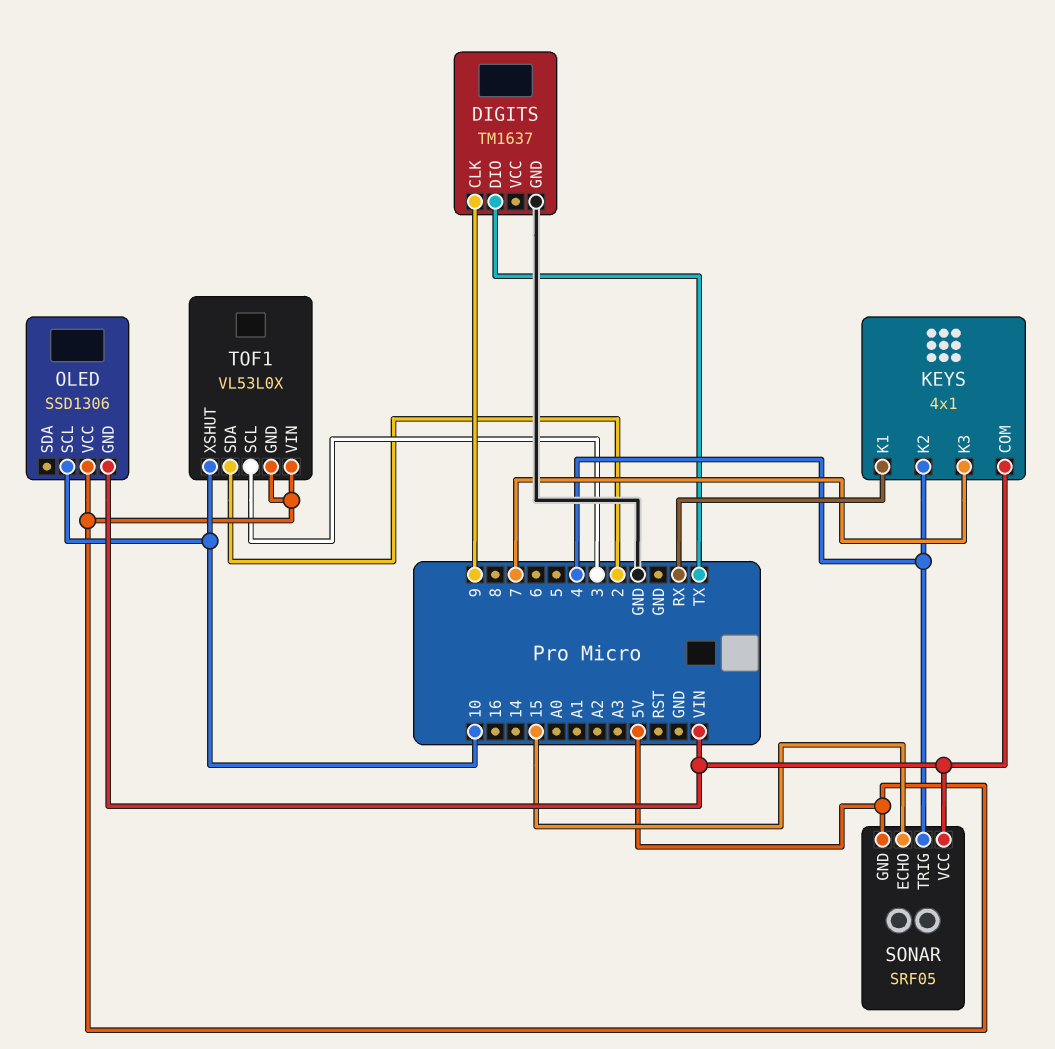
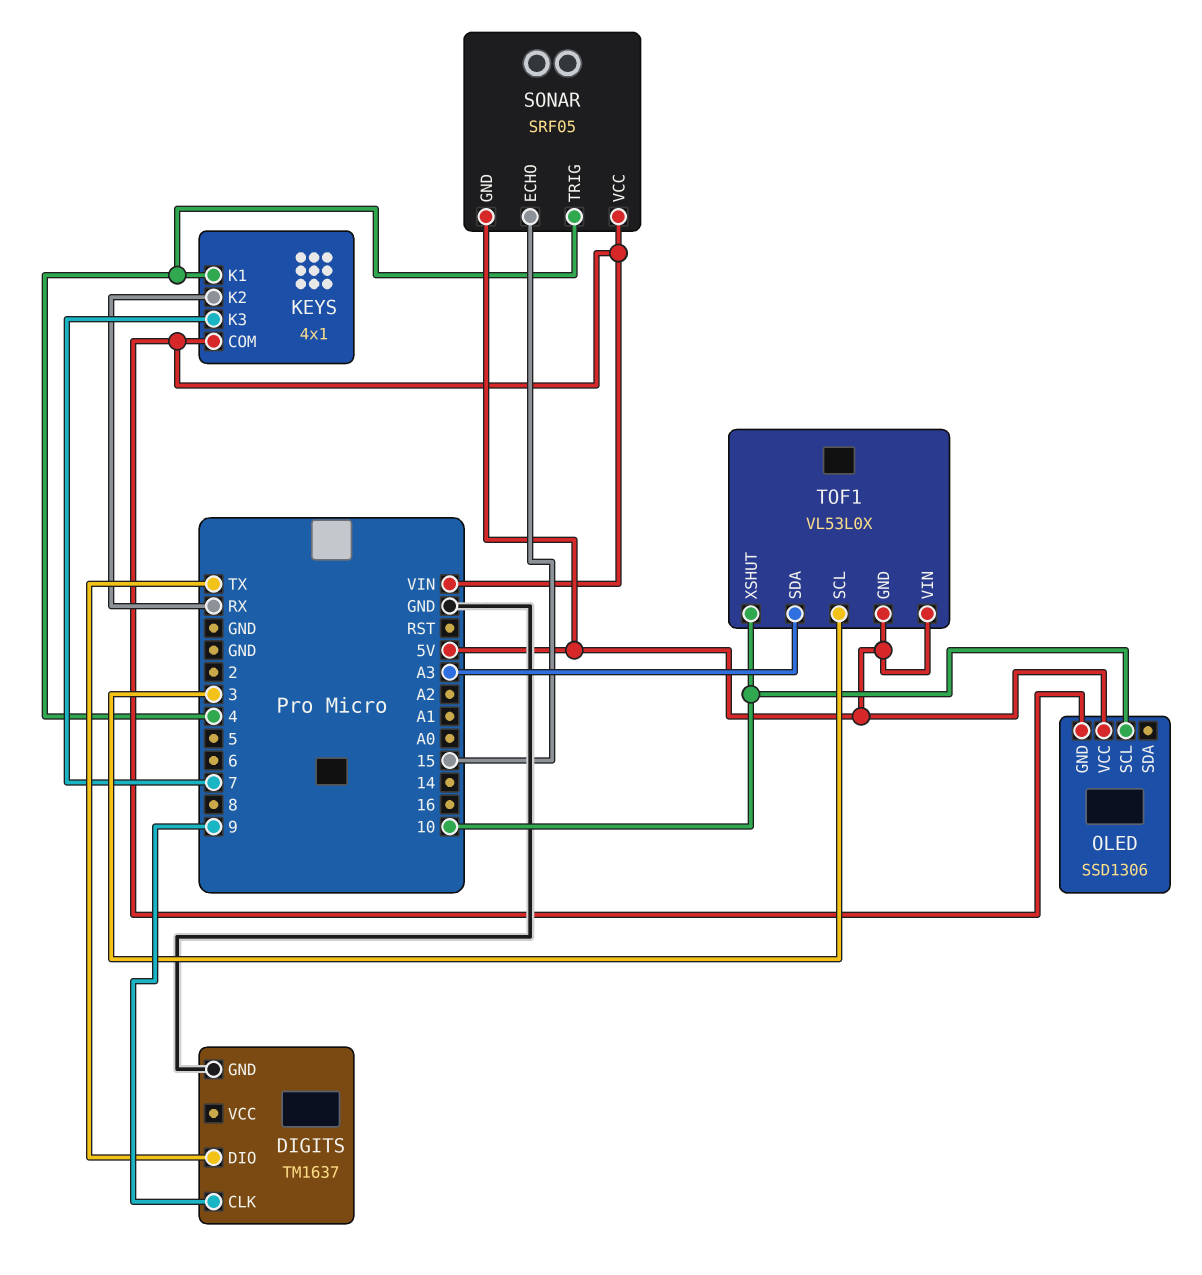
KEYS pin K1: RX -> 4
KEYS pin K2: 4 -> RX
TOF1 pin SDA: 2 -> A3

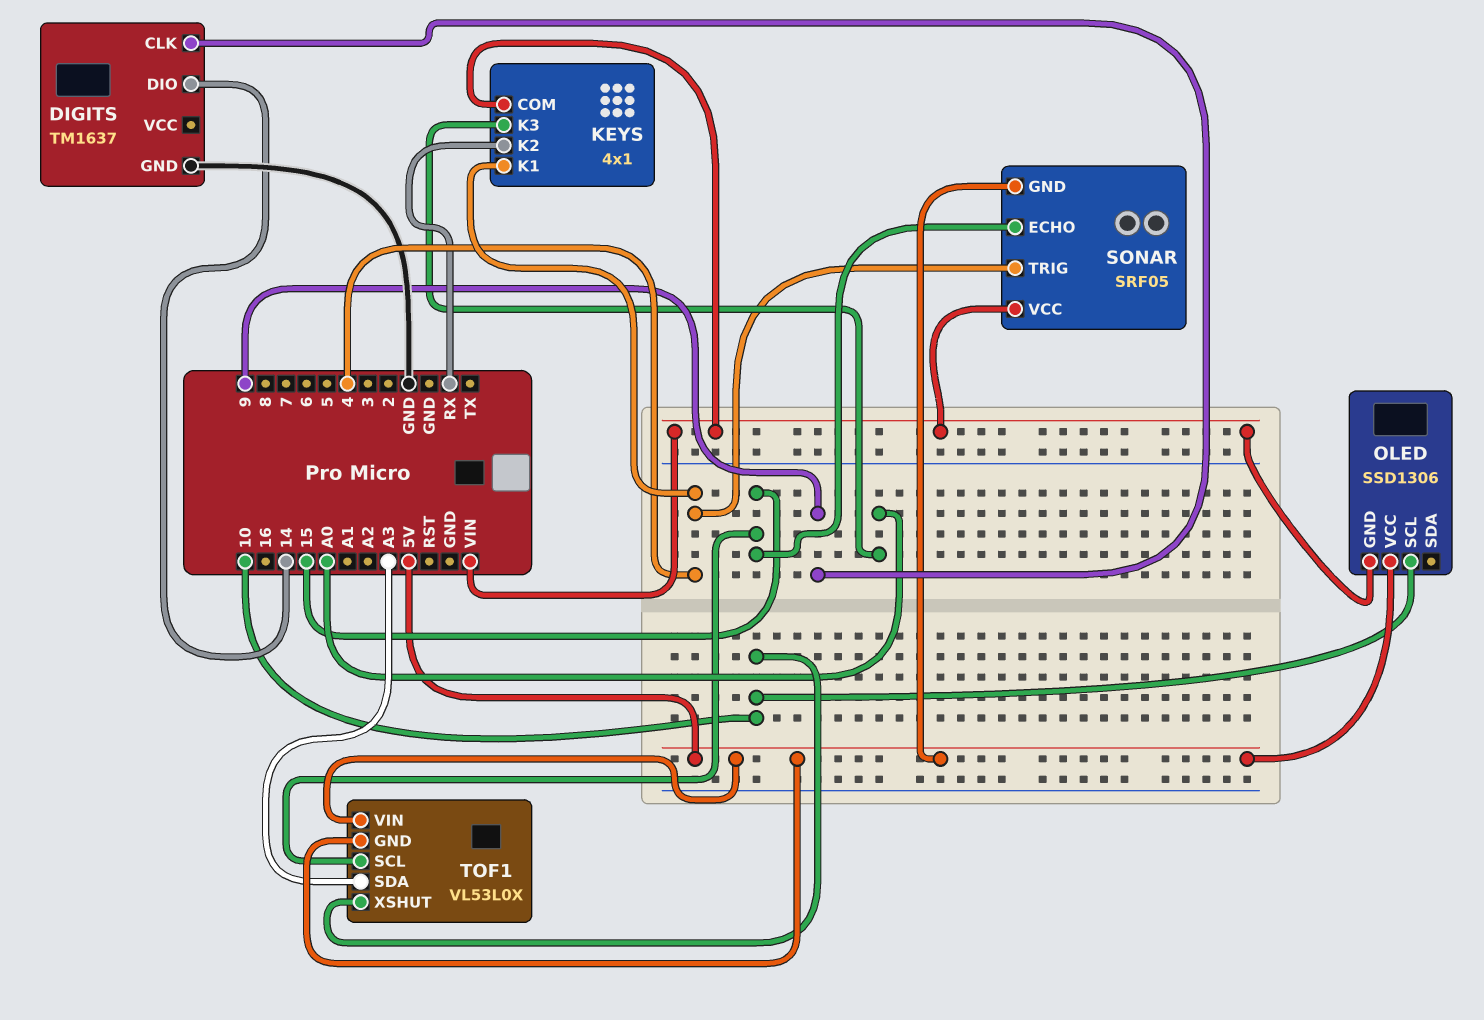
DIGITS pin DIO: TX -> 14
KEYS pin K3: 7 -> A0
TOF1 pin SCL: 3 -> 15

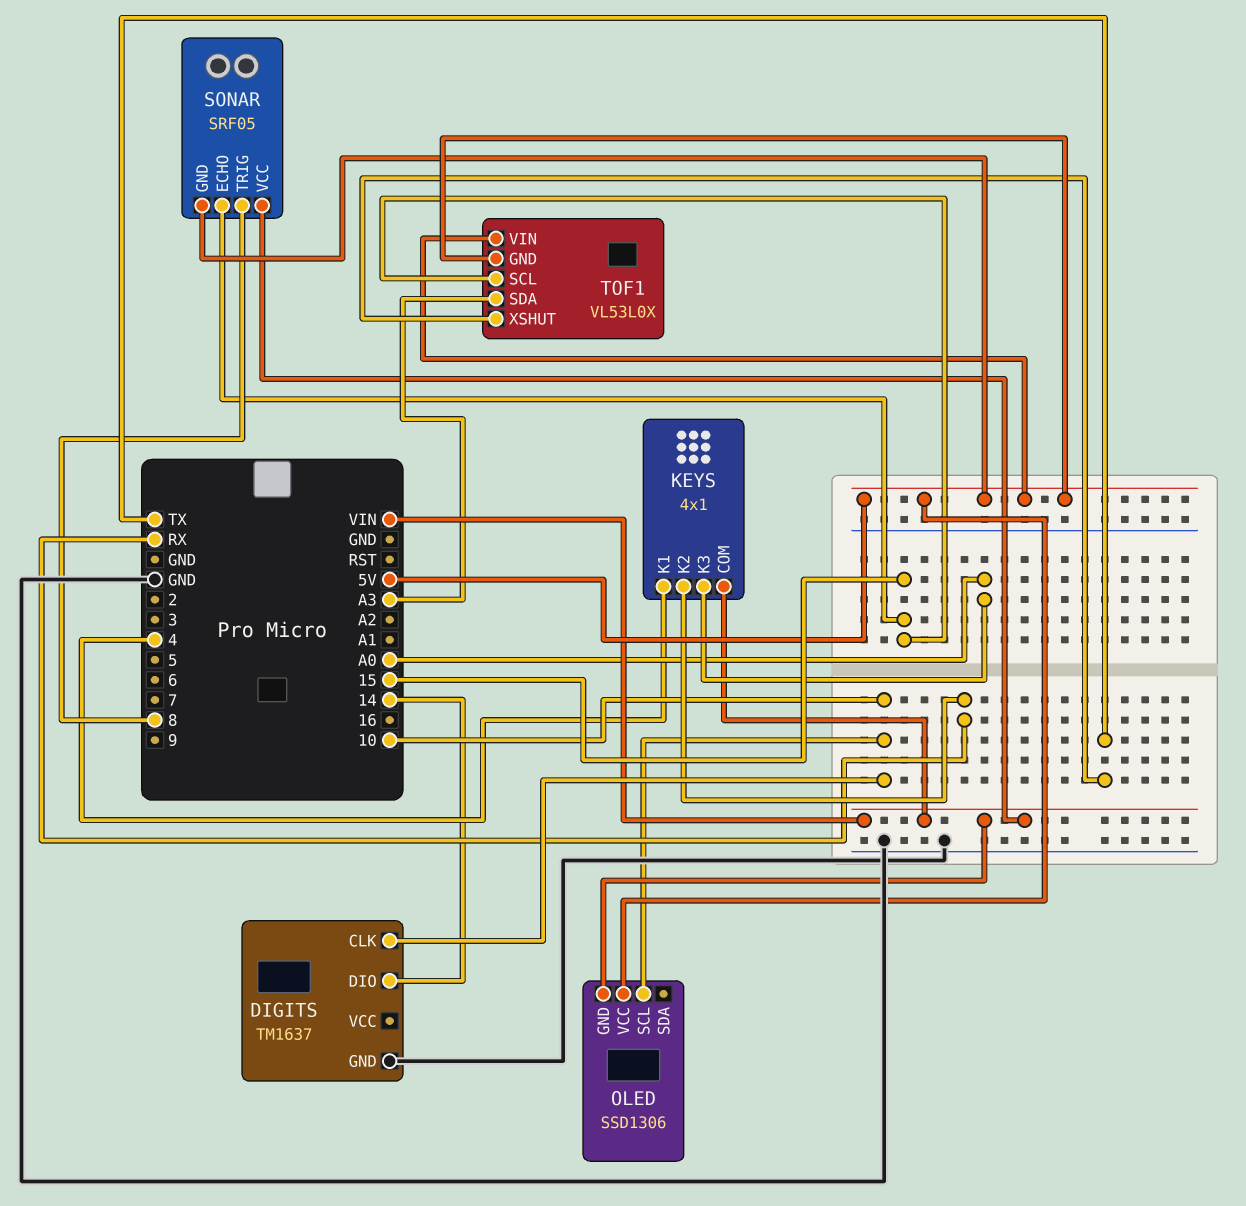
DIGITS pin CLK: 9 -> 10
SONAR pin TRIG: 4 -> 8
TOF1 pin XSHUT: 10 -> TX

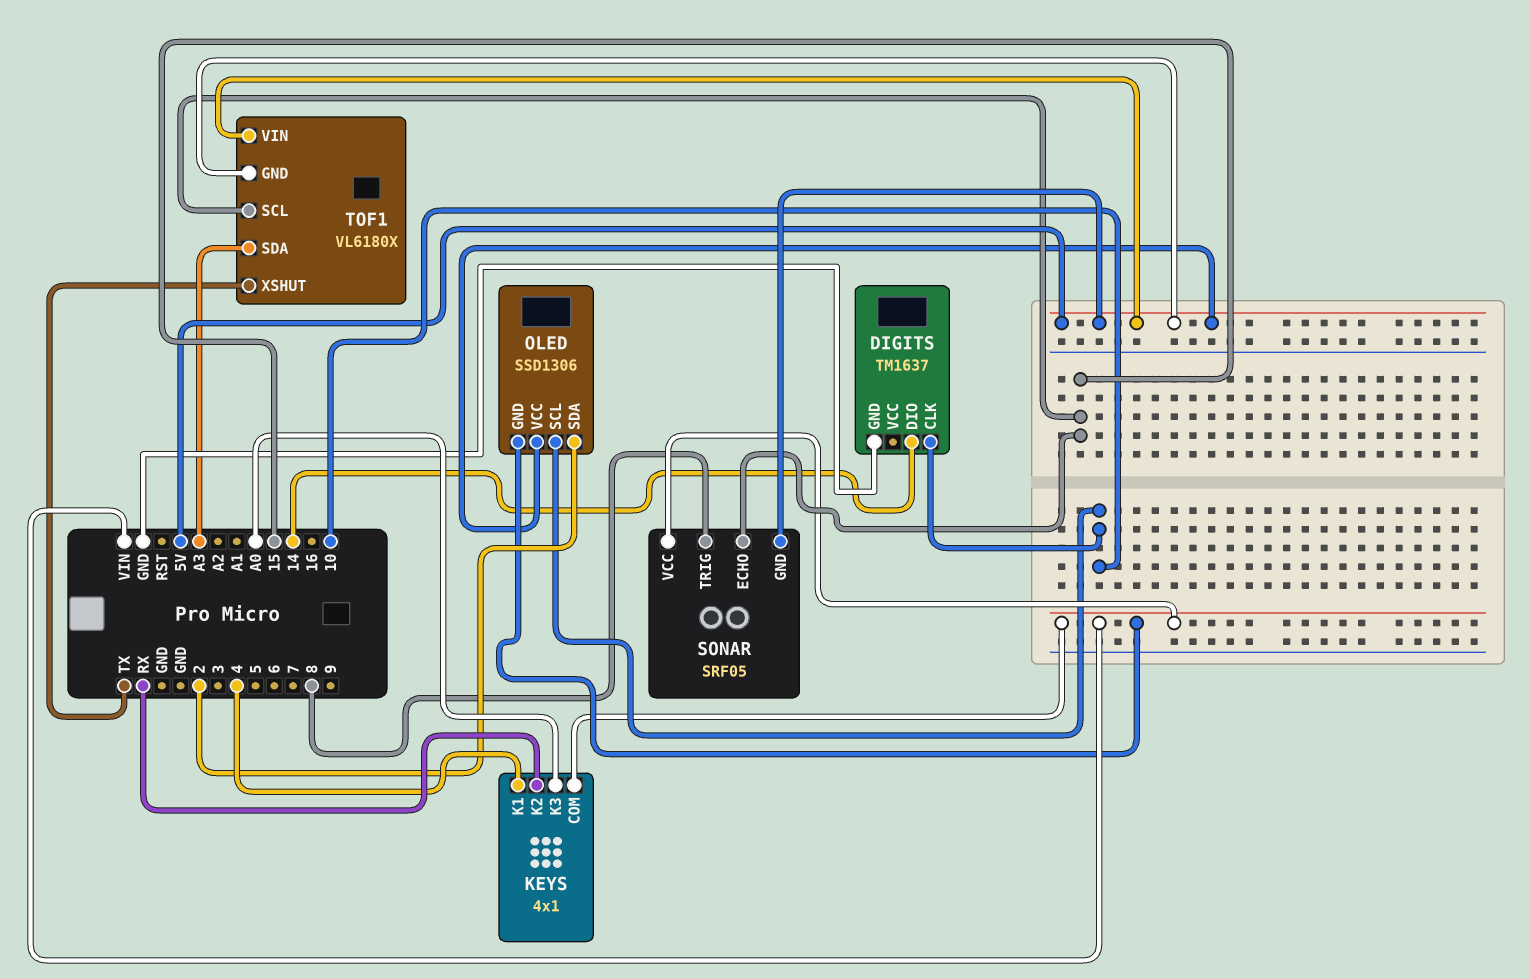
OLED pin SDA: none -> 2
TOF1: VL53L0X -> VL6180X

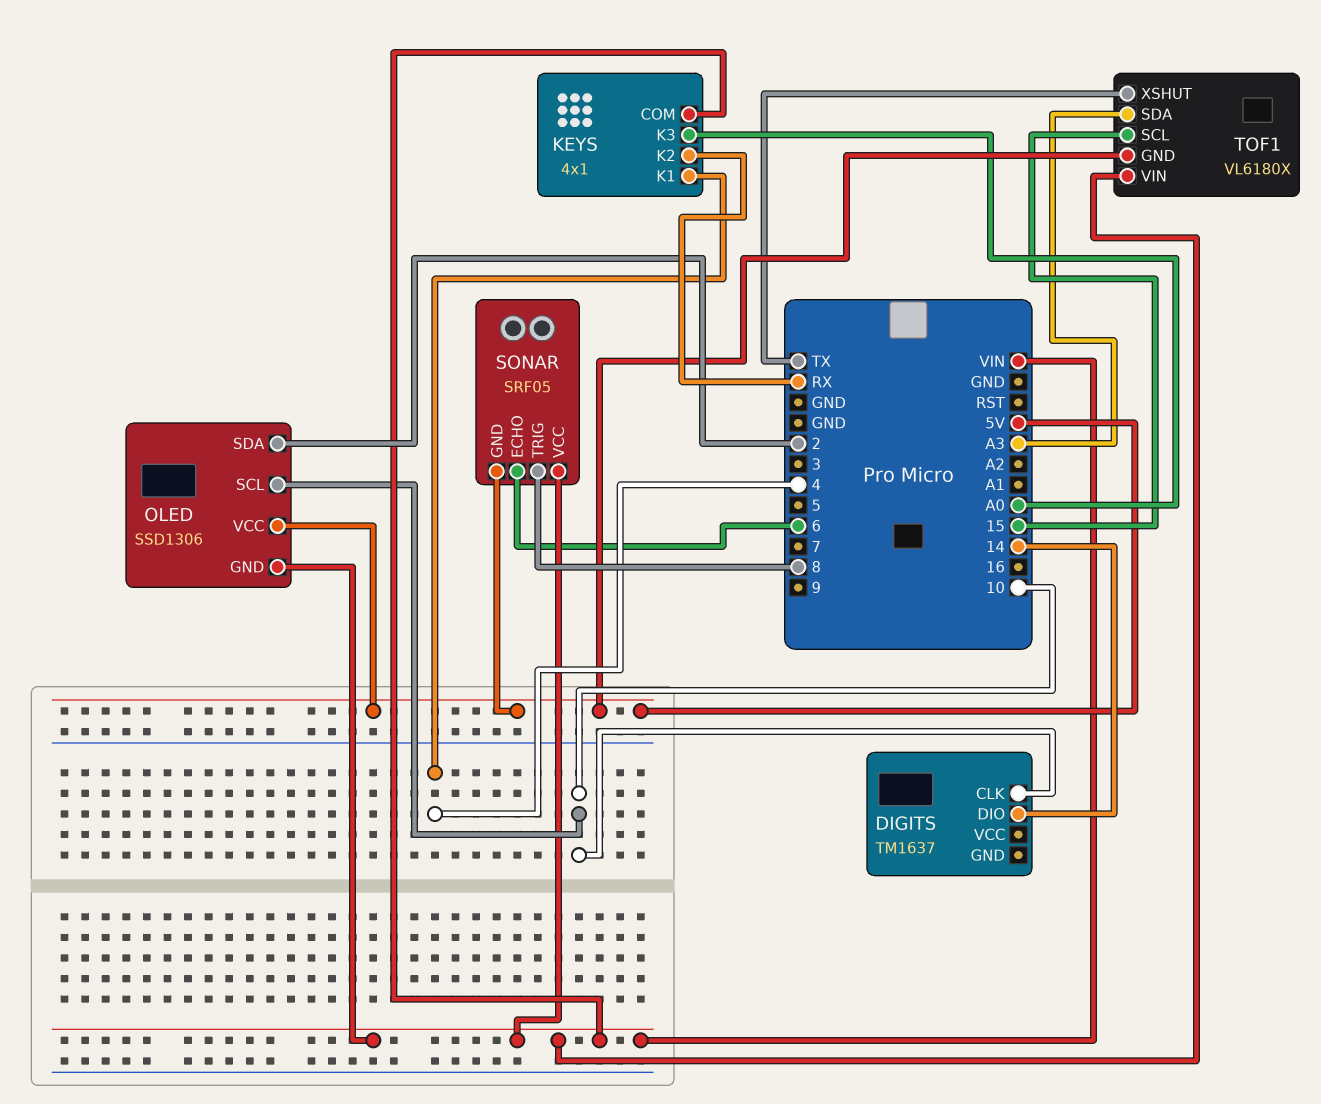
DIGITS pin GND: GND -> none
SONAR pin ECHO: 15 -> 6
TOF1 pin VIN: 5V -> VIN

